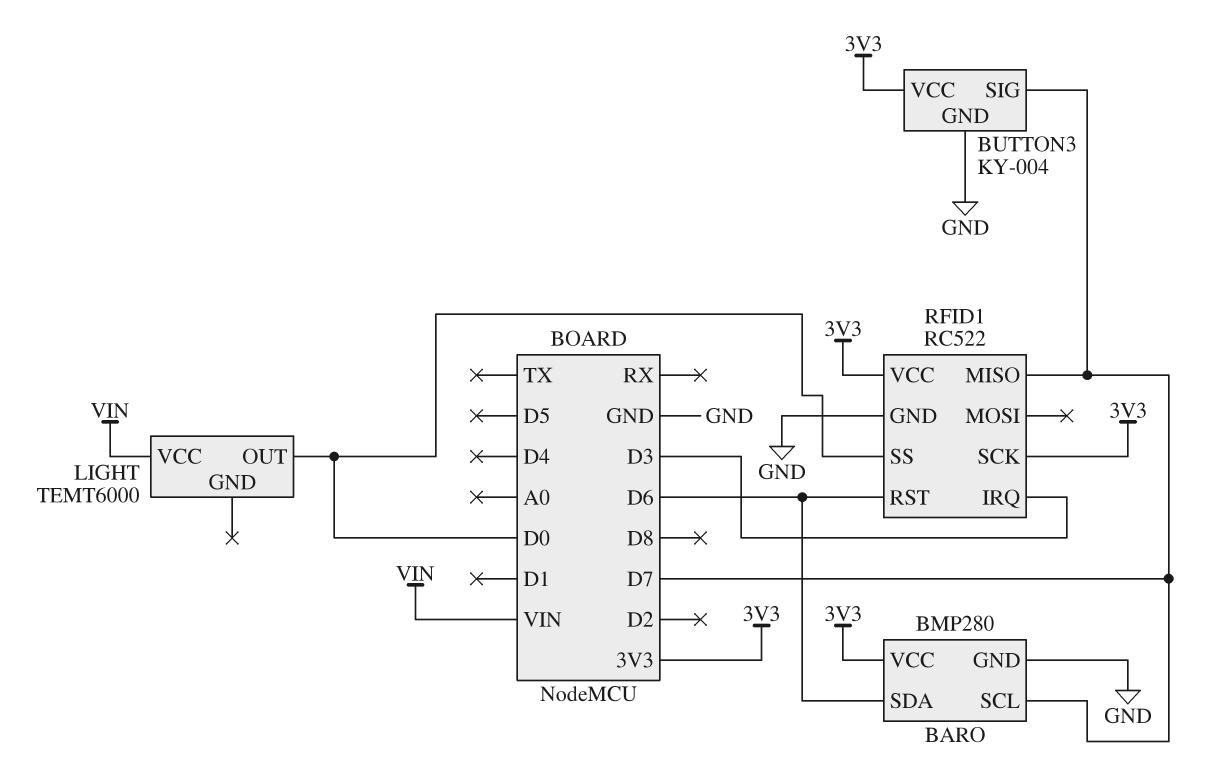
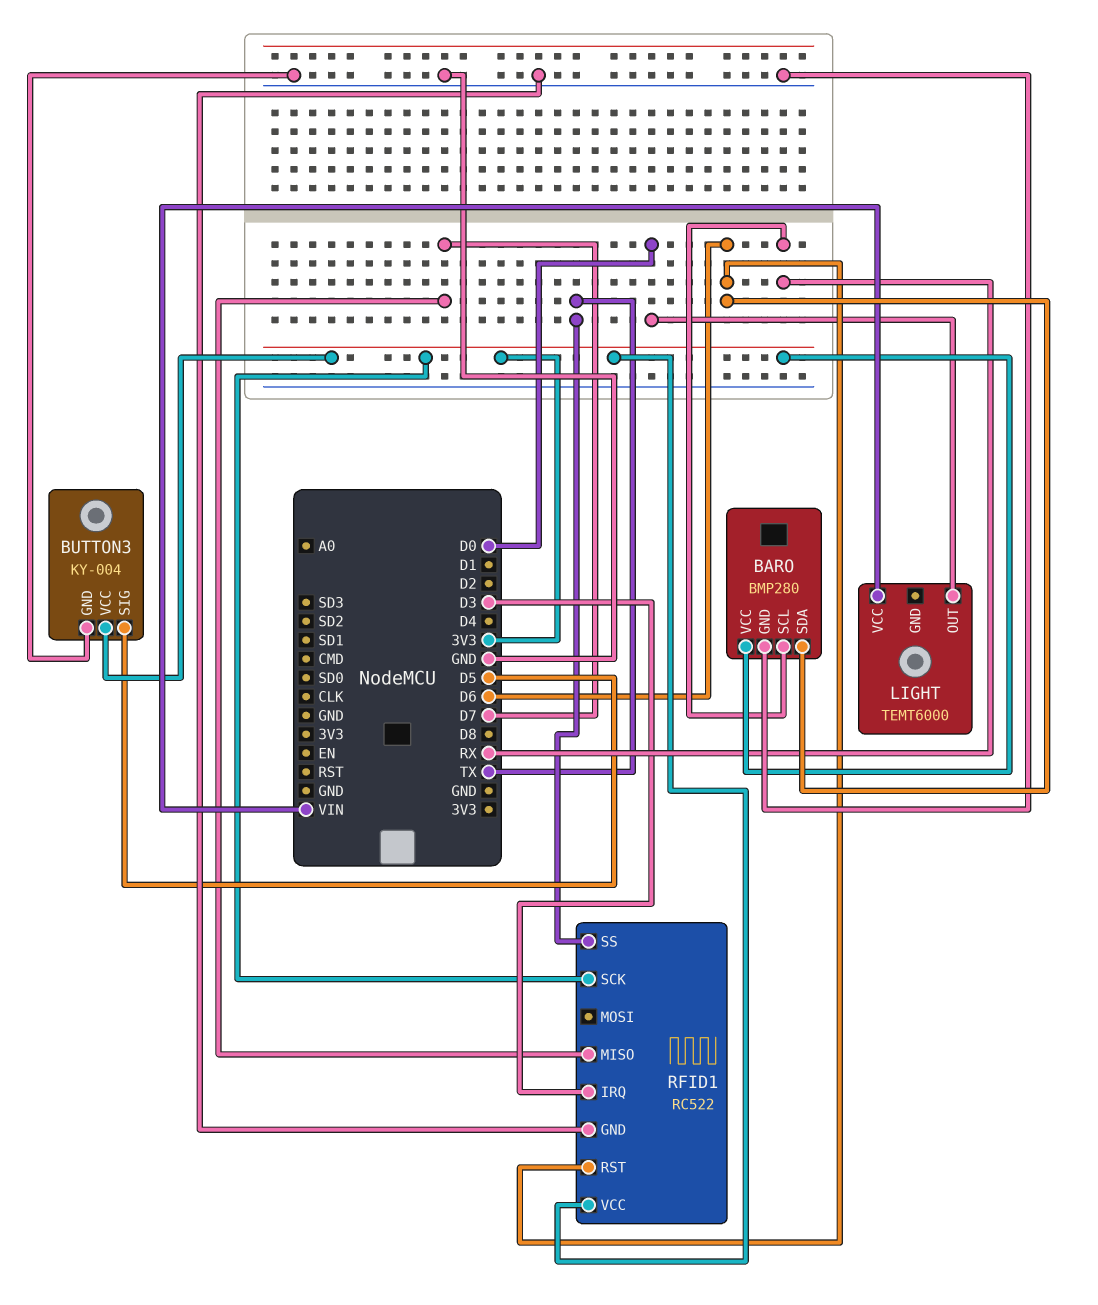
BARO pin SCL: D7 -> RX
BUTTON3 pin SIG: D7 -> D5
RFID1 pin SS: D0 -> TX

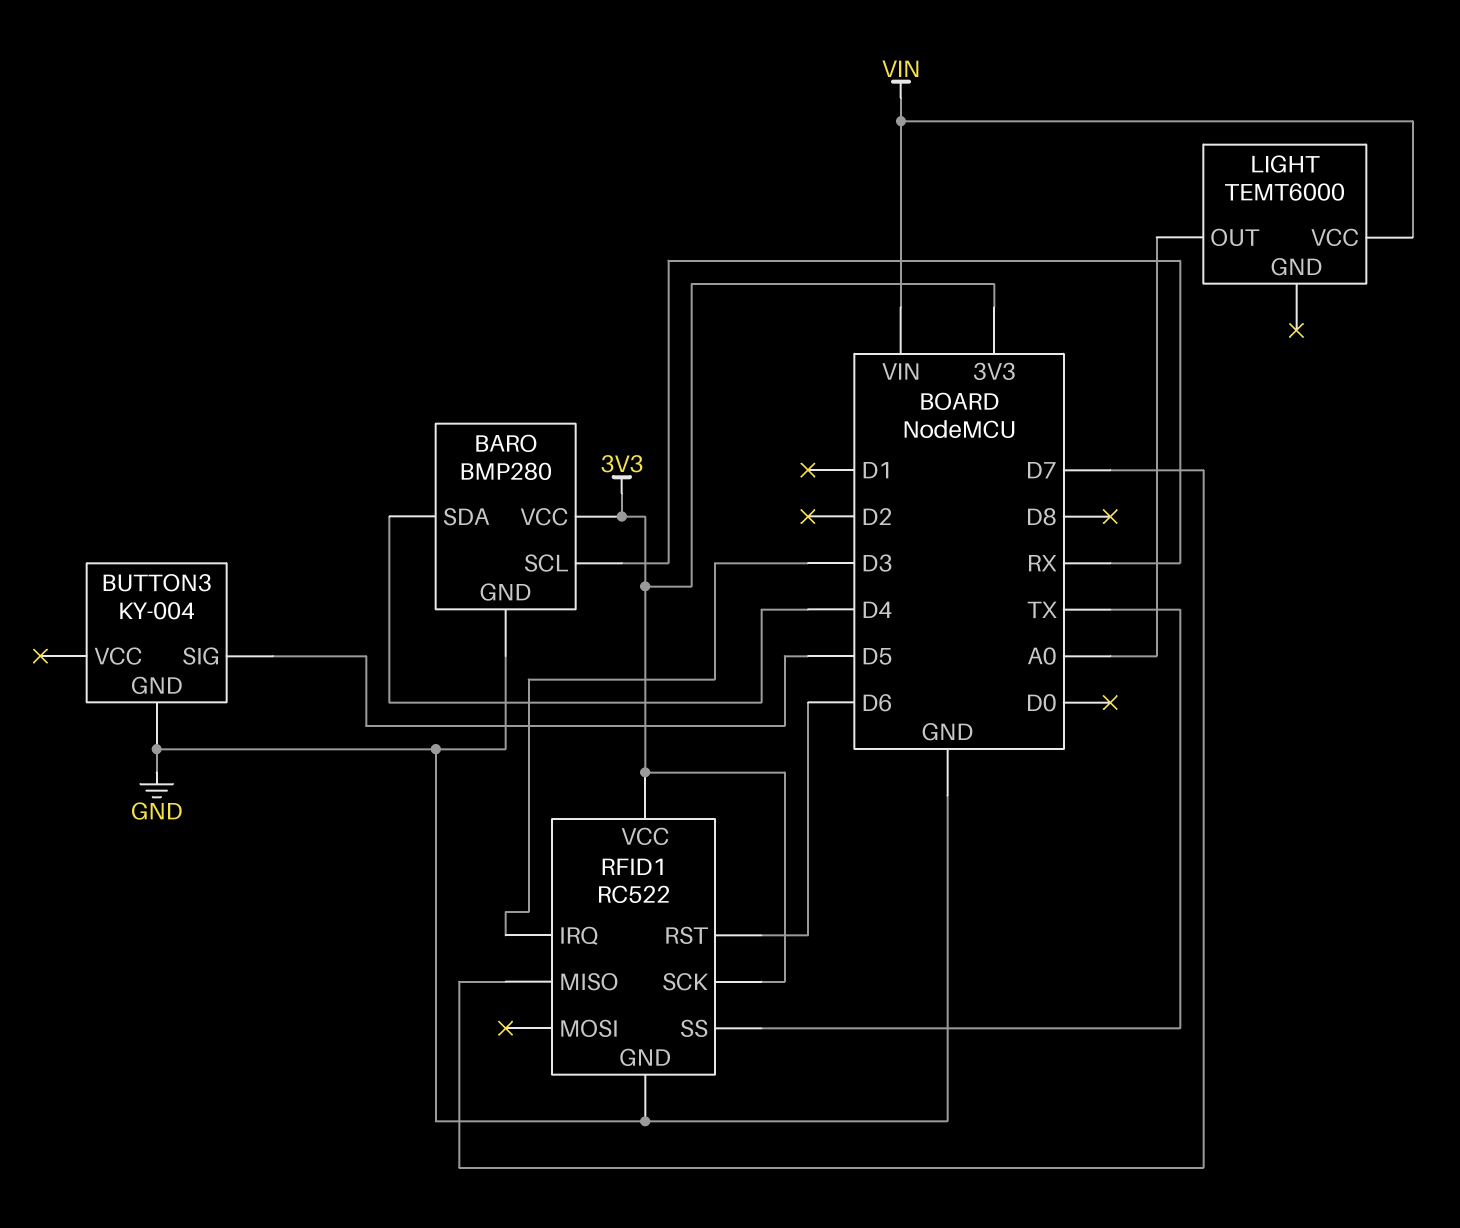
BARO pin SDA: D6 -> D4
BUTTON3 pin VCC: 3V3 -> none
LIGHT pin OUT: D0 -> A0

